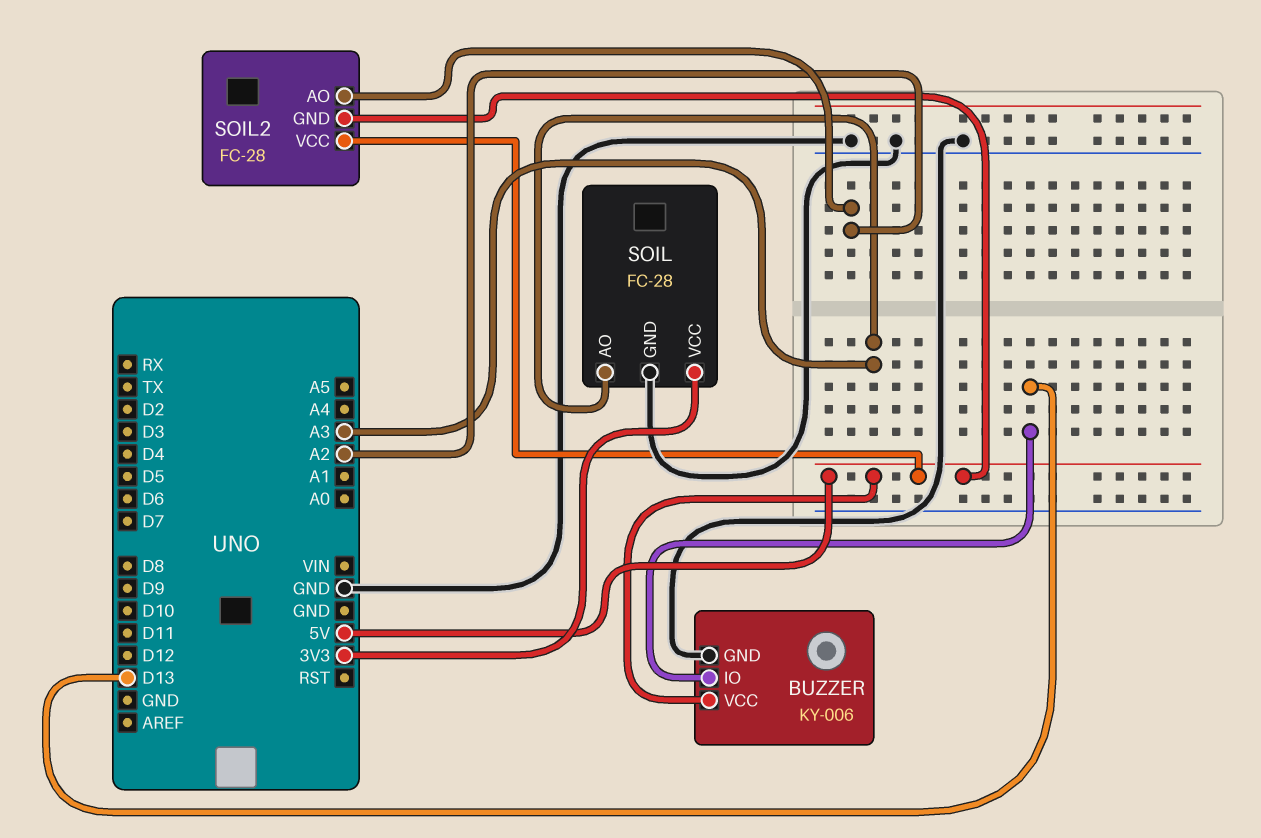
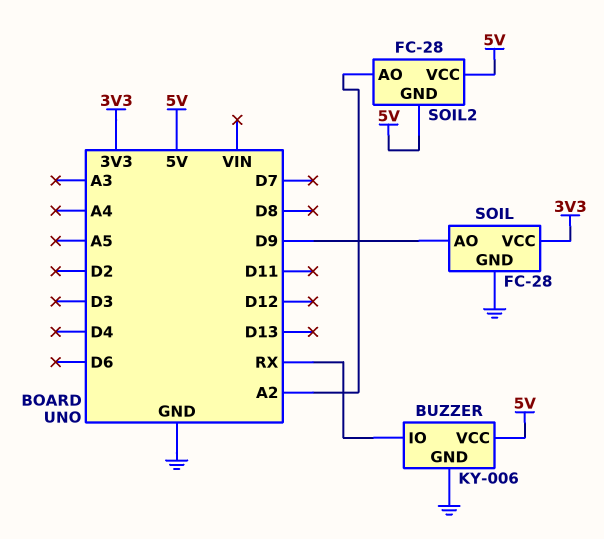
BUZZER pin IO: D13 -> RX
SOIL pin AO: A3 -> D9

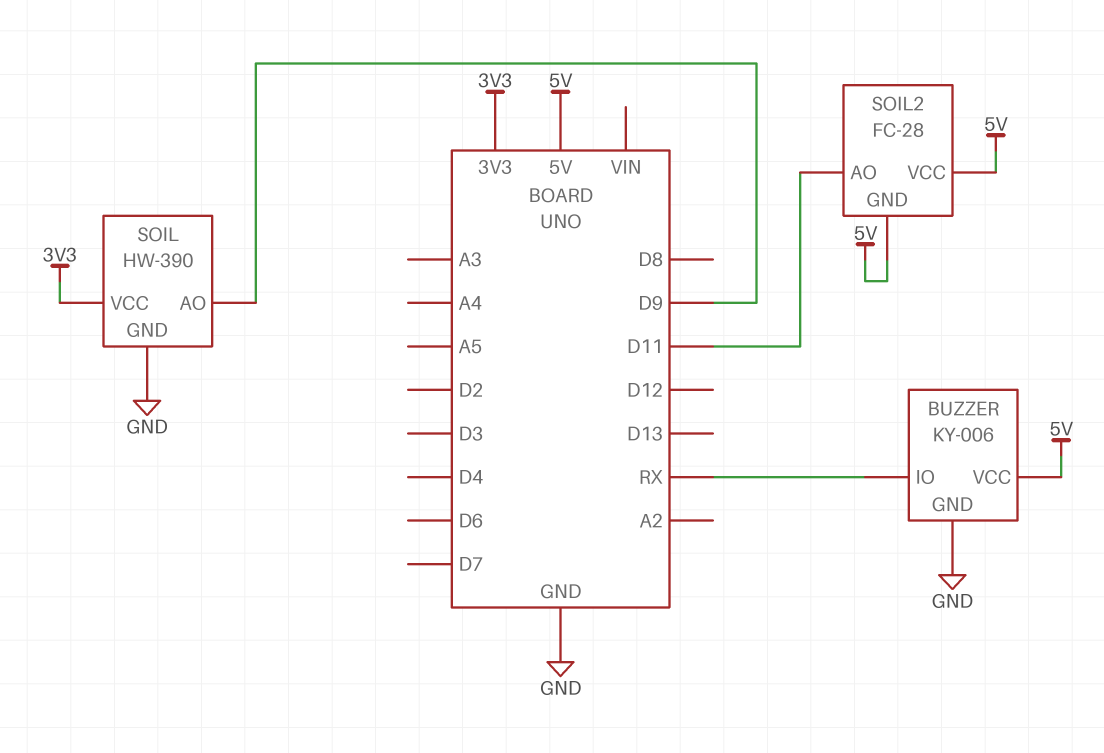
SOIL: FC-28 -> HW-390
SOIL2 pin AO: A2 -> D11

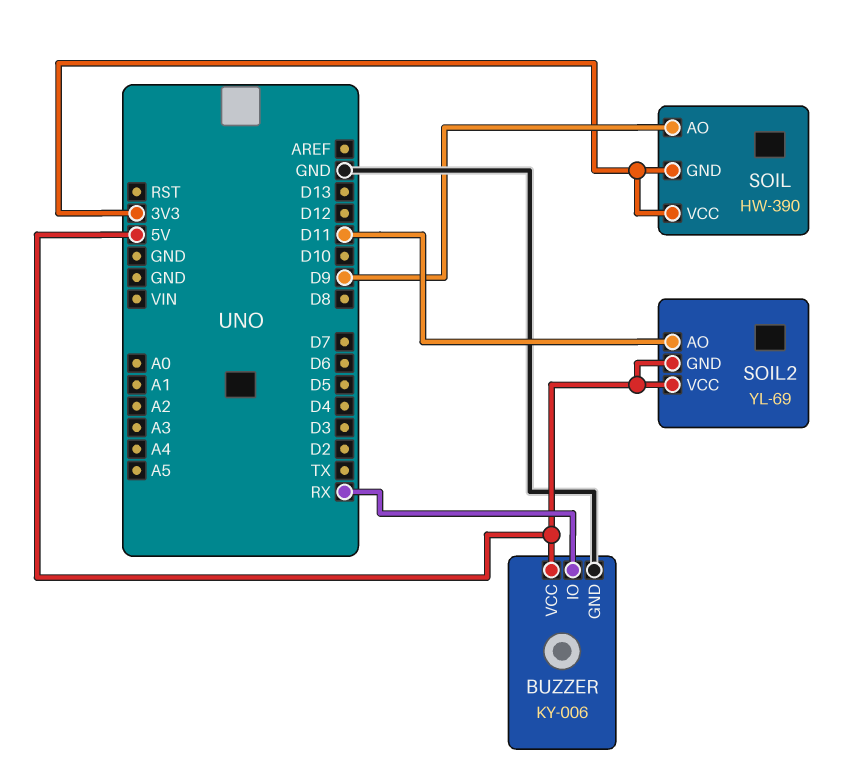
SOIL pin GND: GND -> 3V3
SOIL2: FC-28 -> YL-69

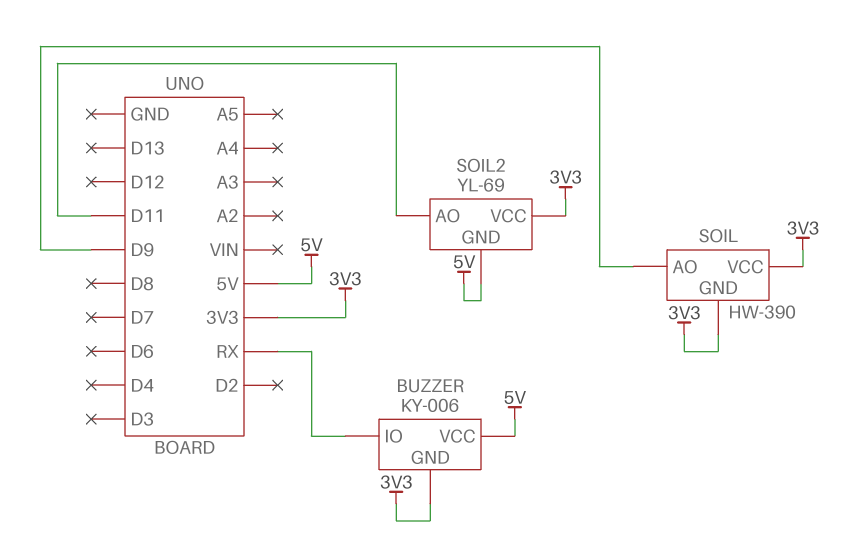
BUZZER pin GND: GND -> 3V3
SOIL2 pin VCC: 5V -> 3V3

